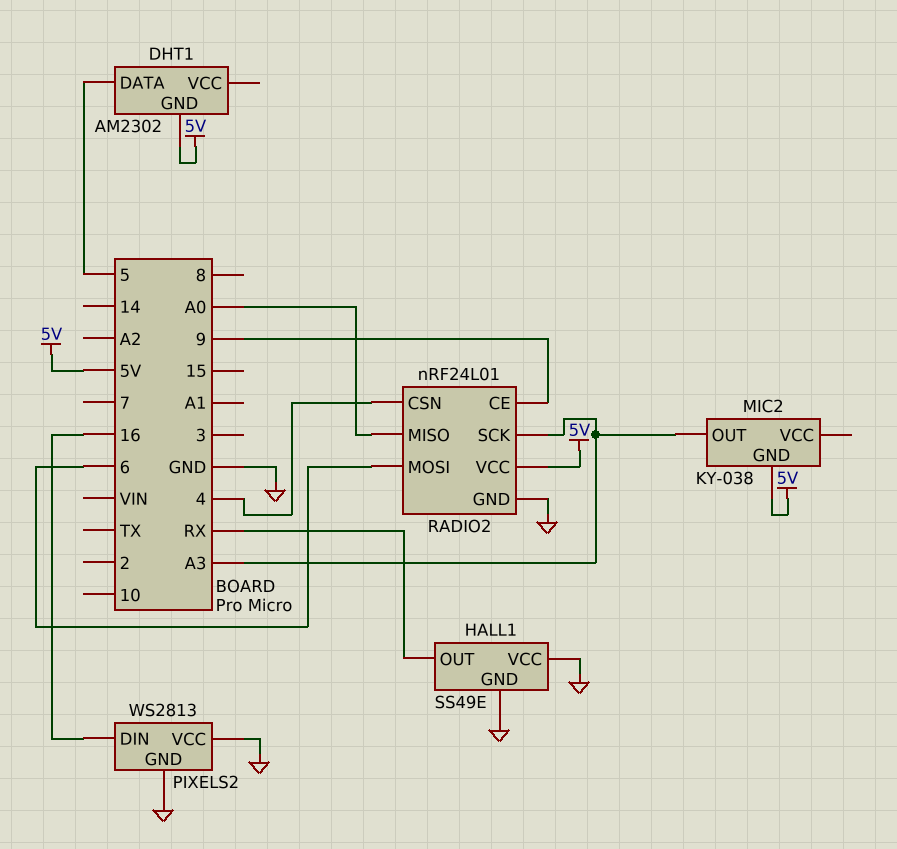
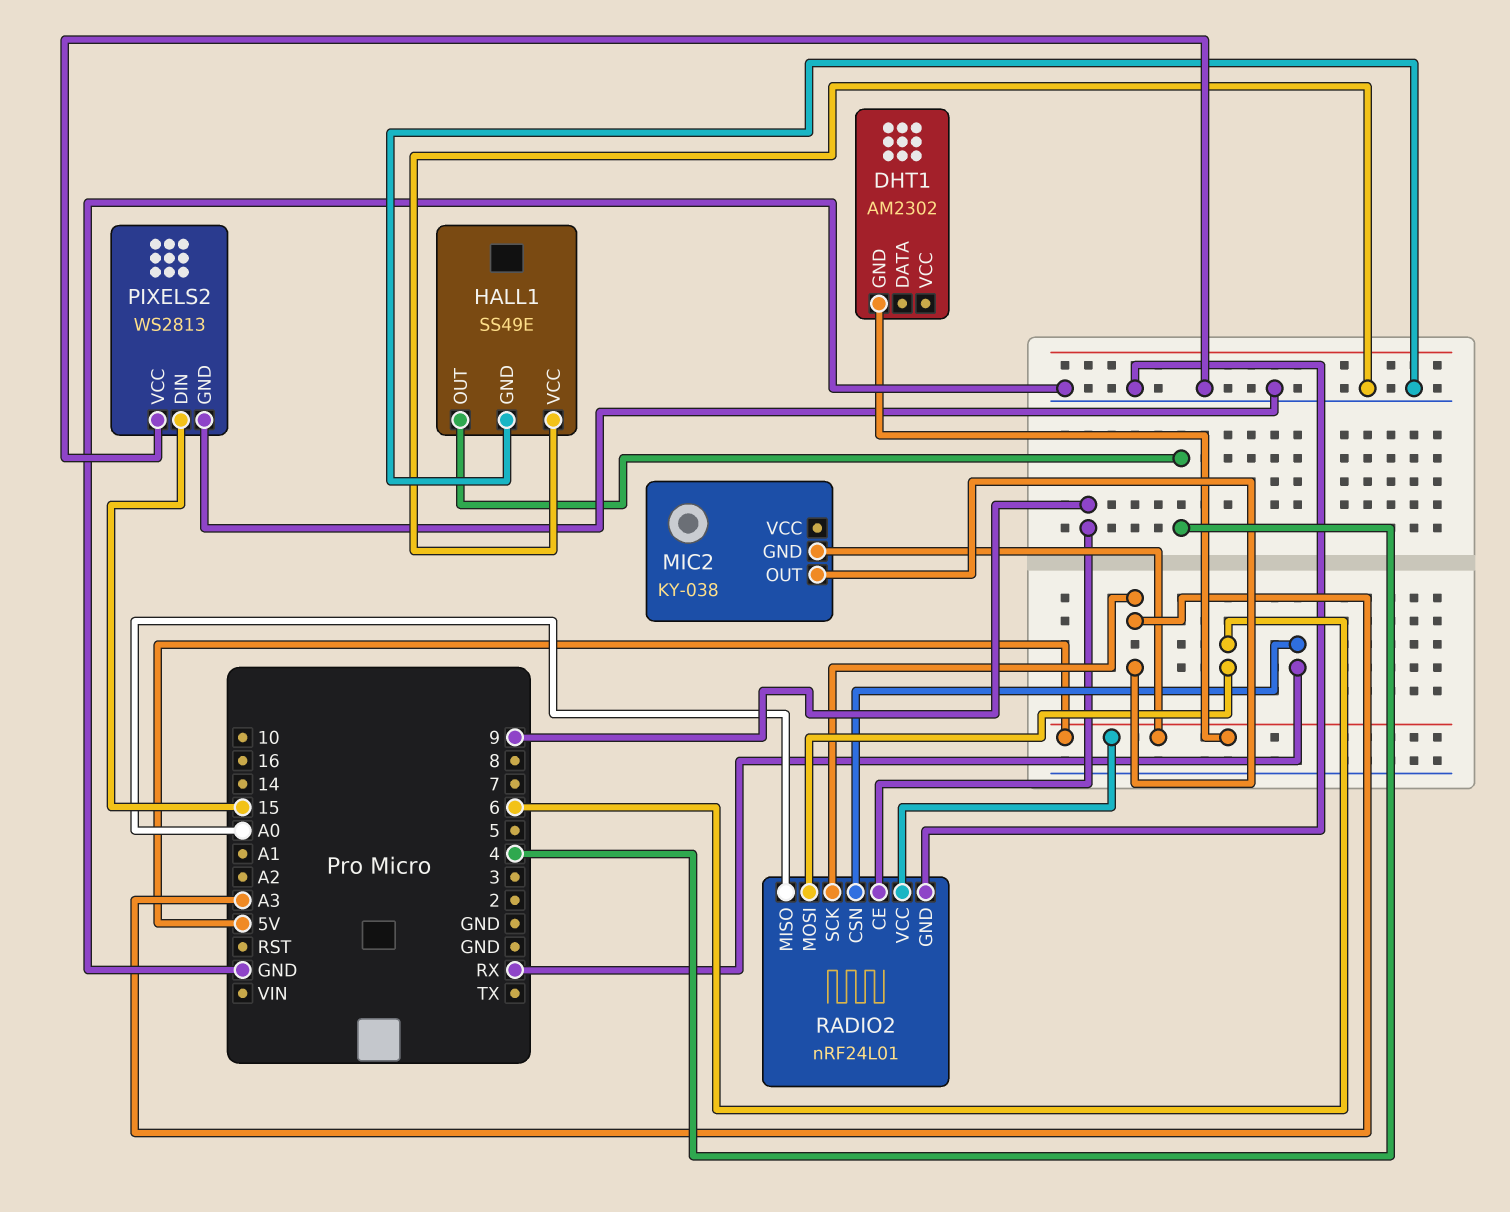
DHT1 pin DATA: 5 -> none
HALL1 pin OUT: RX -> 4
PIXELS2 pin DIN: 16 -> 15
RADIO2 pin CSN: 4 -> RX

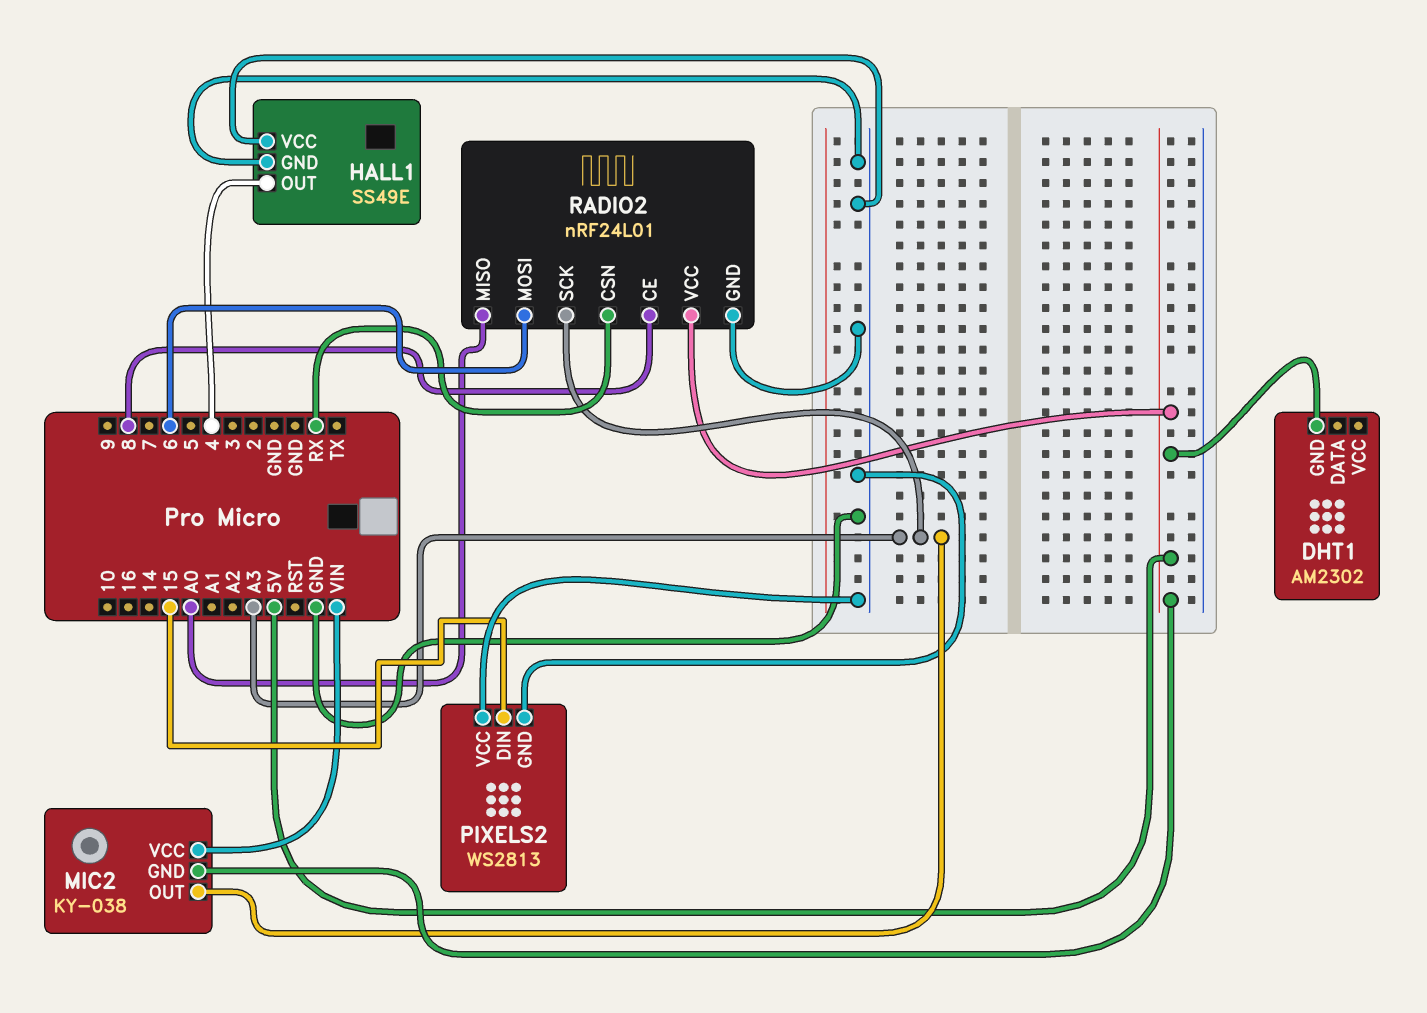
MIC2 pin VCC: none -> VIN
RADIO2 pin CE: 9 -> 8

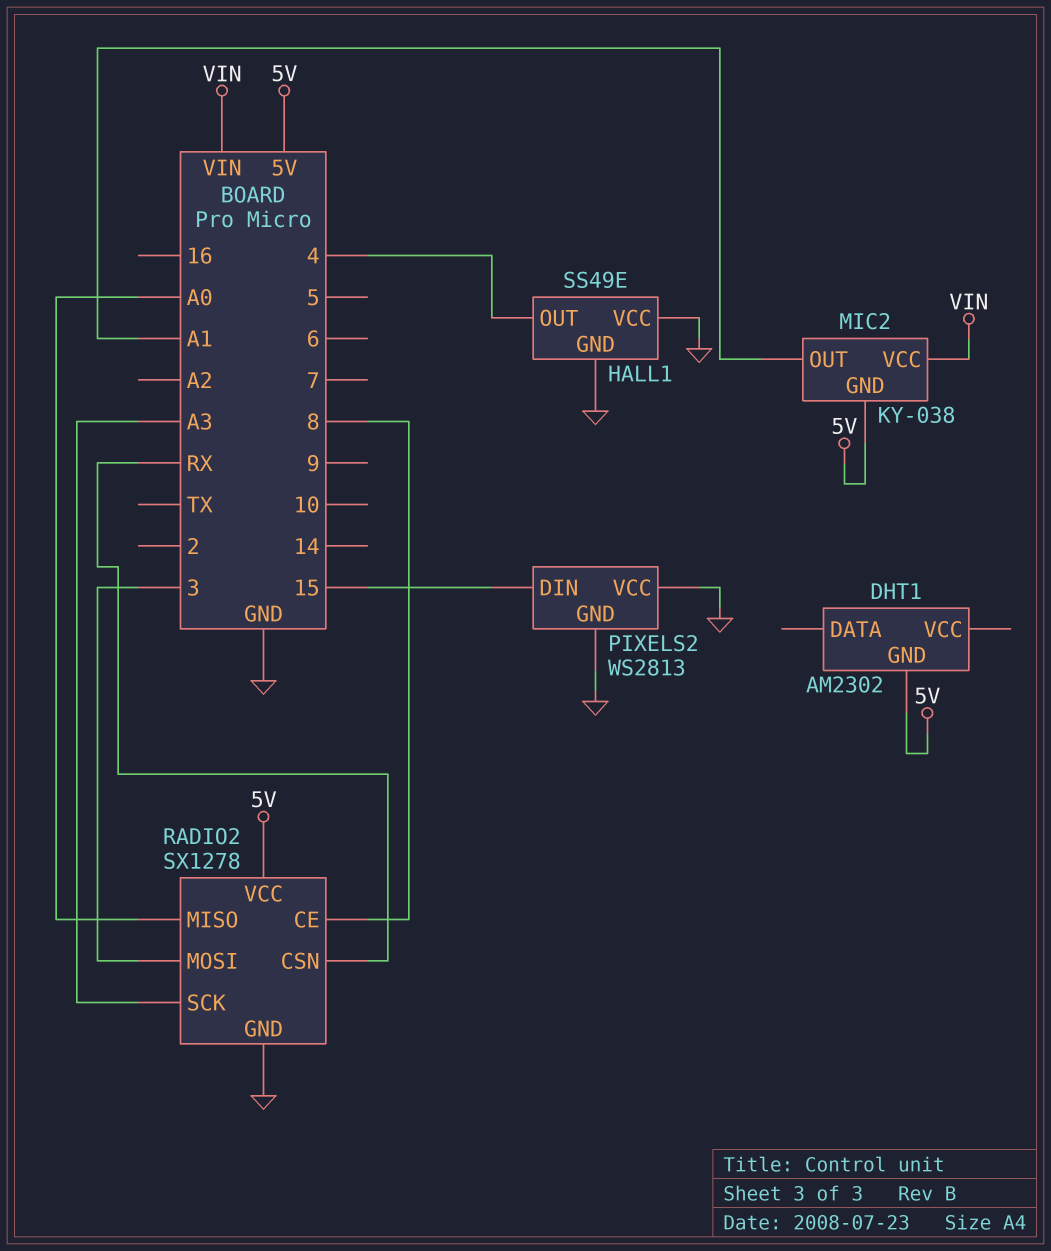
MIC2 pin OUT: A3 -> A1
RADIO2: nRF24L01 -> SX1278
RADIO2 pin MOSI: 6 -> 3

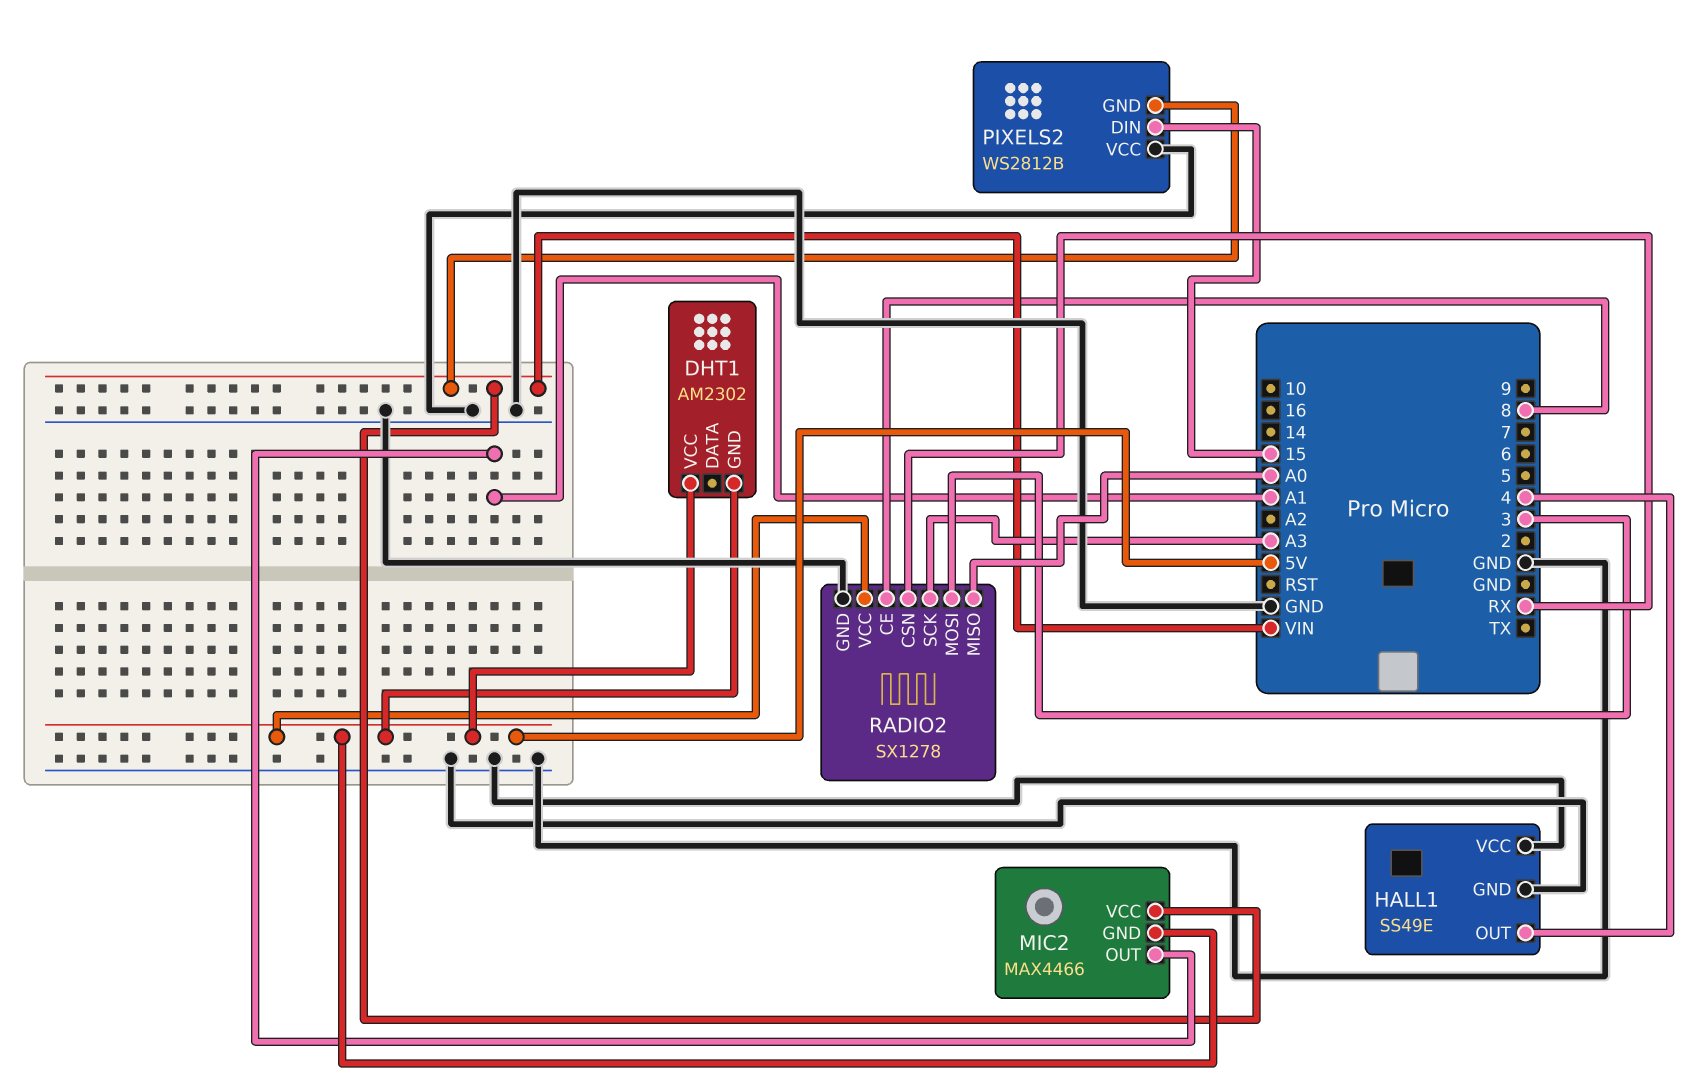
DHT1 pin VCC: none -> 5V
MIC2: KY-038 -> MAX4466
PIXELS2: WS2813 -> WS2812B
PIXELS2 pin GND: GND -> VIN

